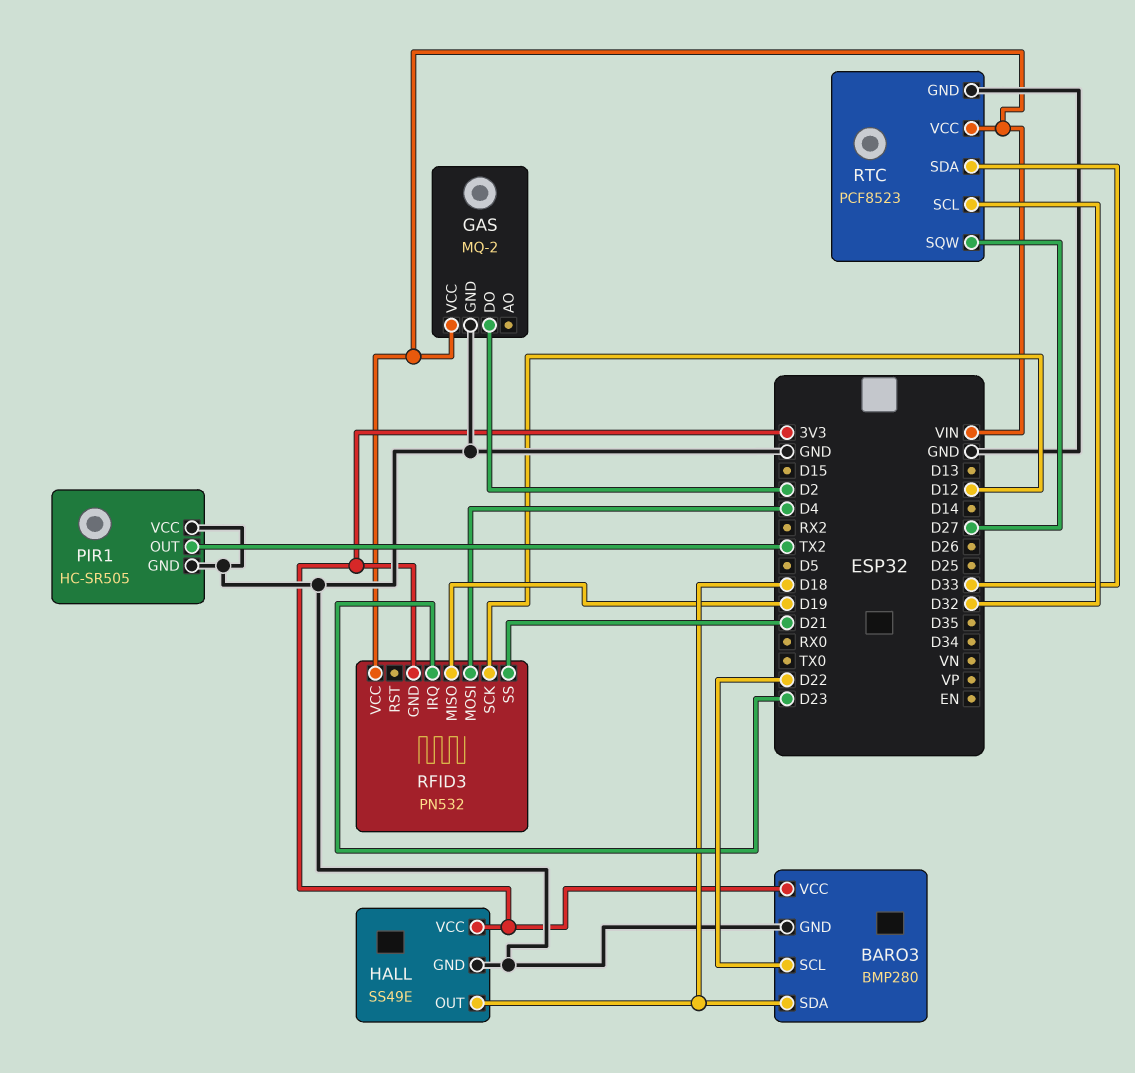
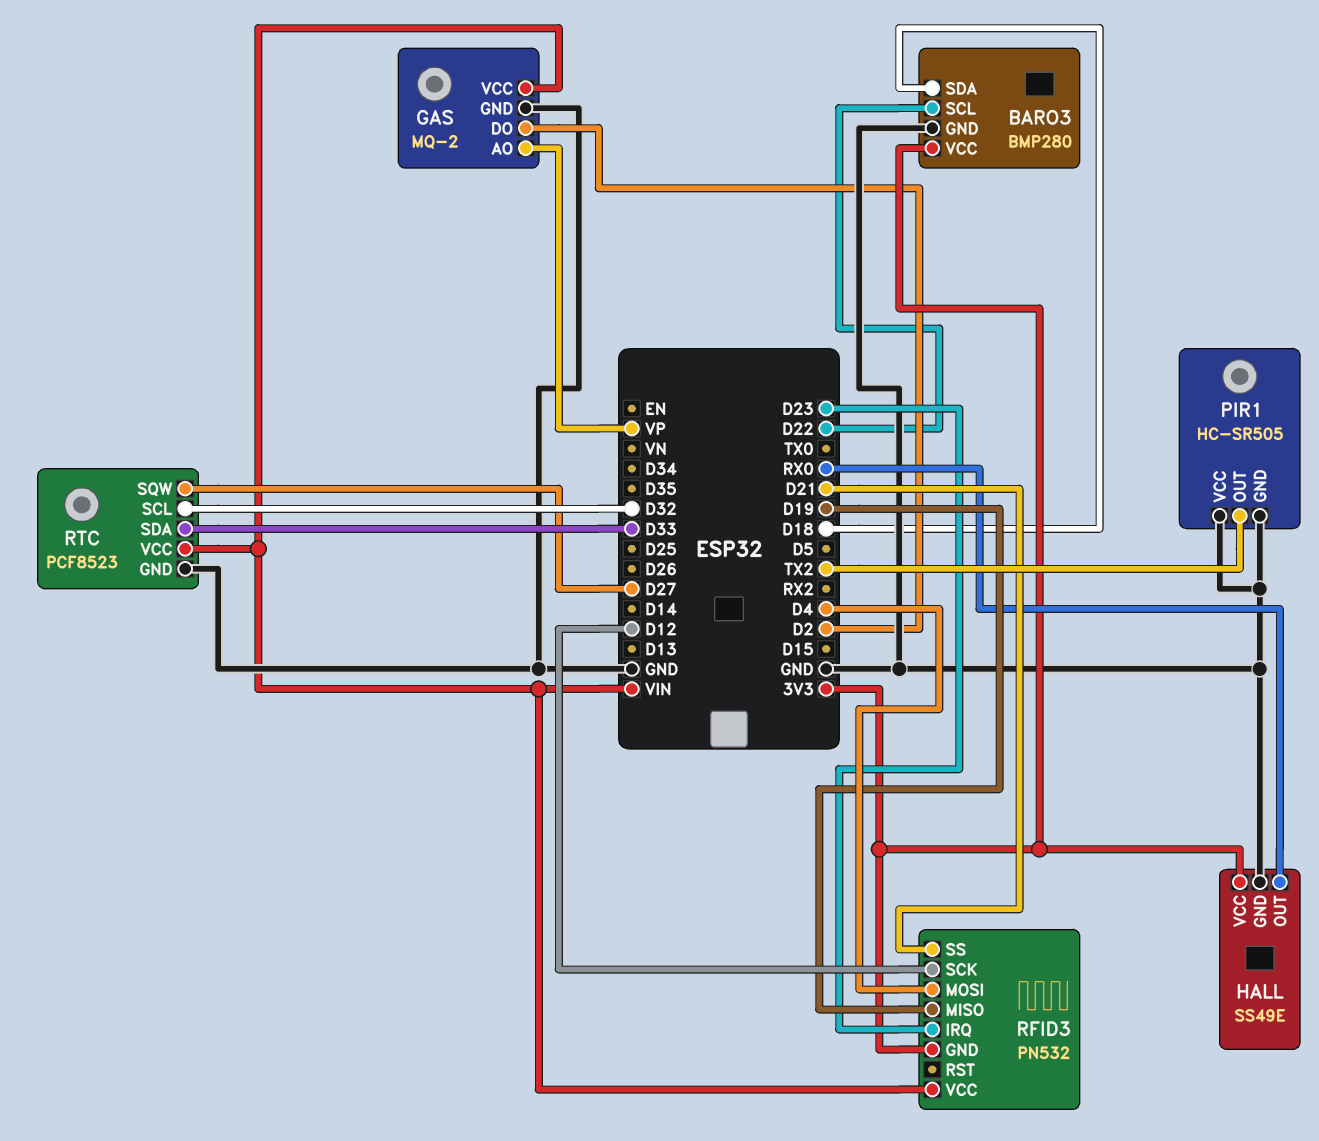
GAS pin AO: none -> VP
HALL pin OUT: D18 -> RX0

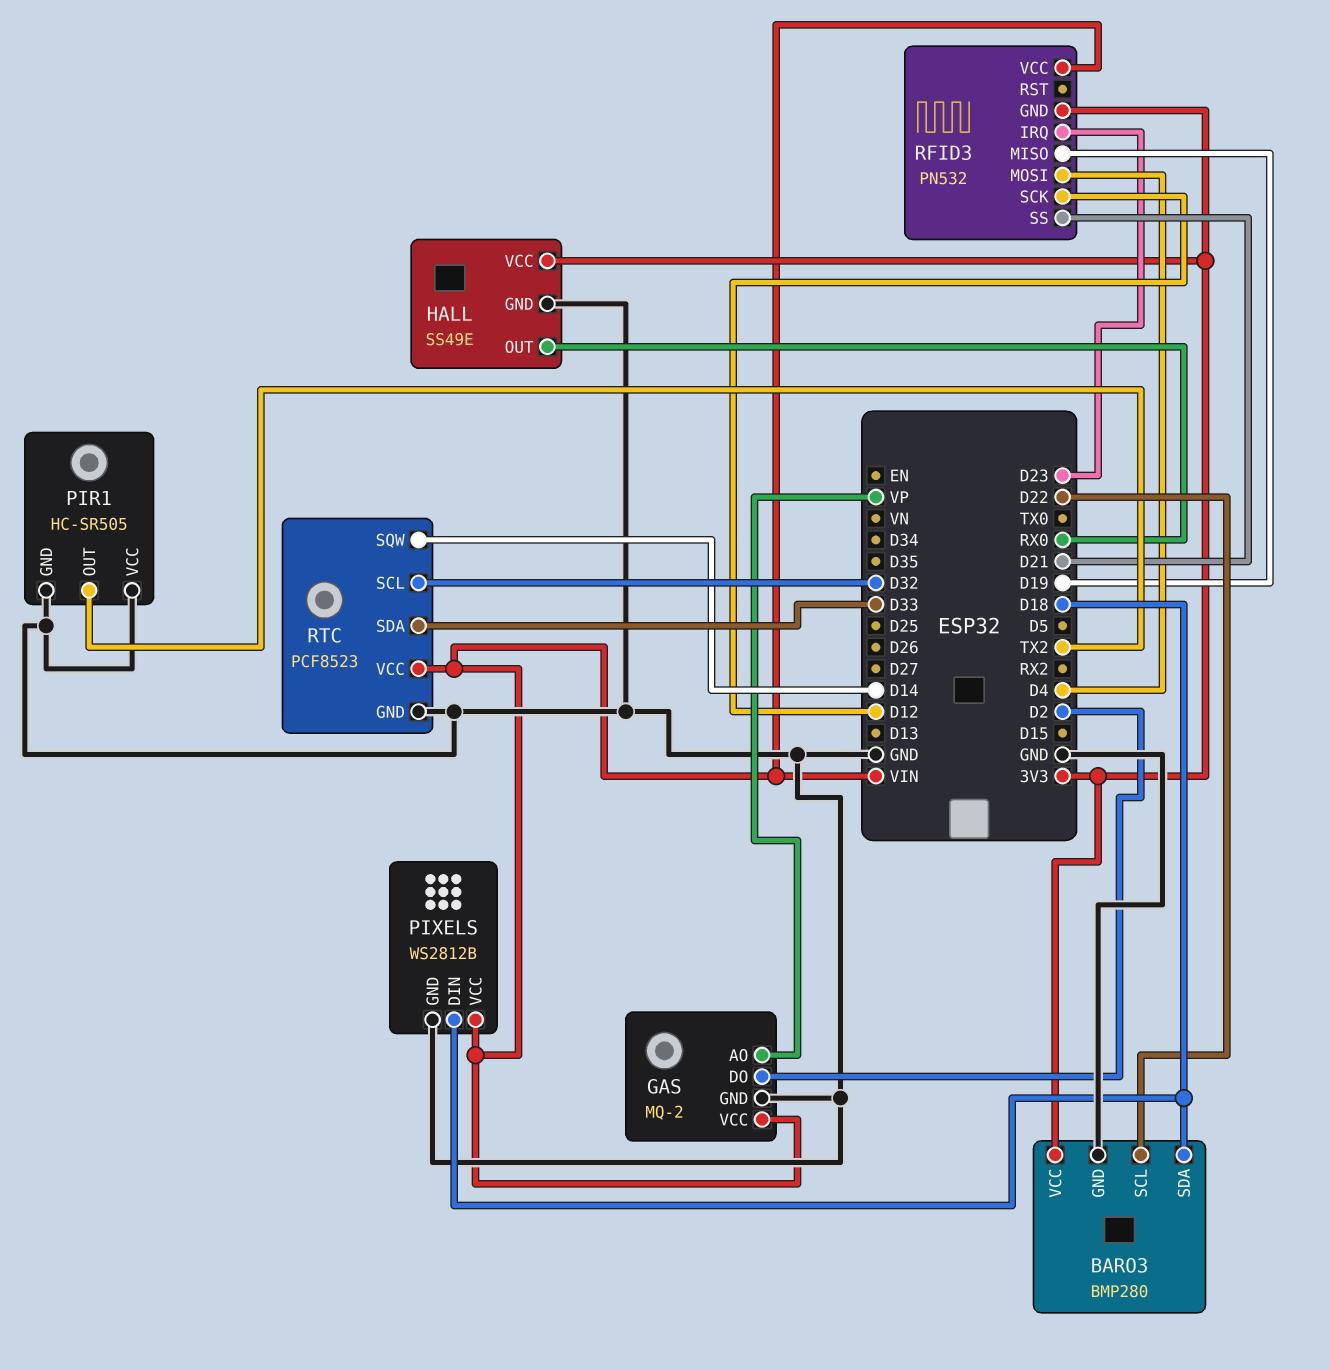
PIXELS: none -> WS2812B
PIXELS pin DIN: none -> D18
PIXELS pin GND: none -> GND
PIXELS pin VCC: none -> VIN
RTC pin SQW: D27 -> D14

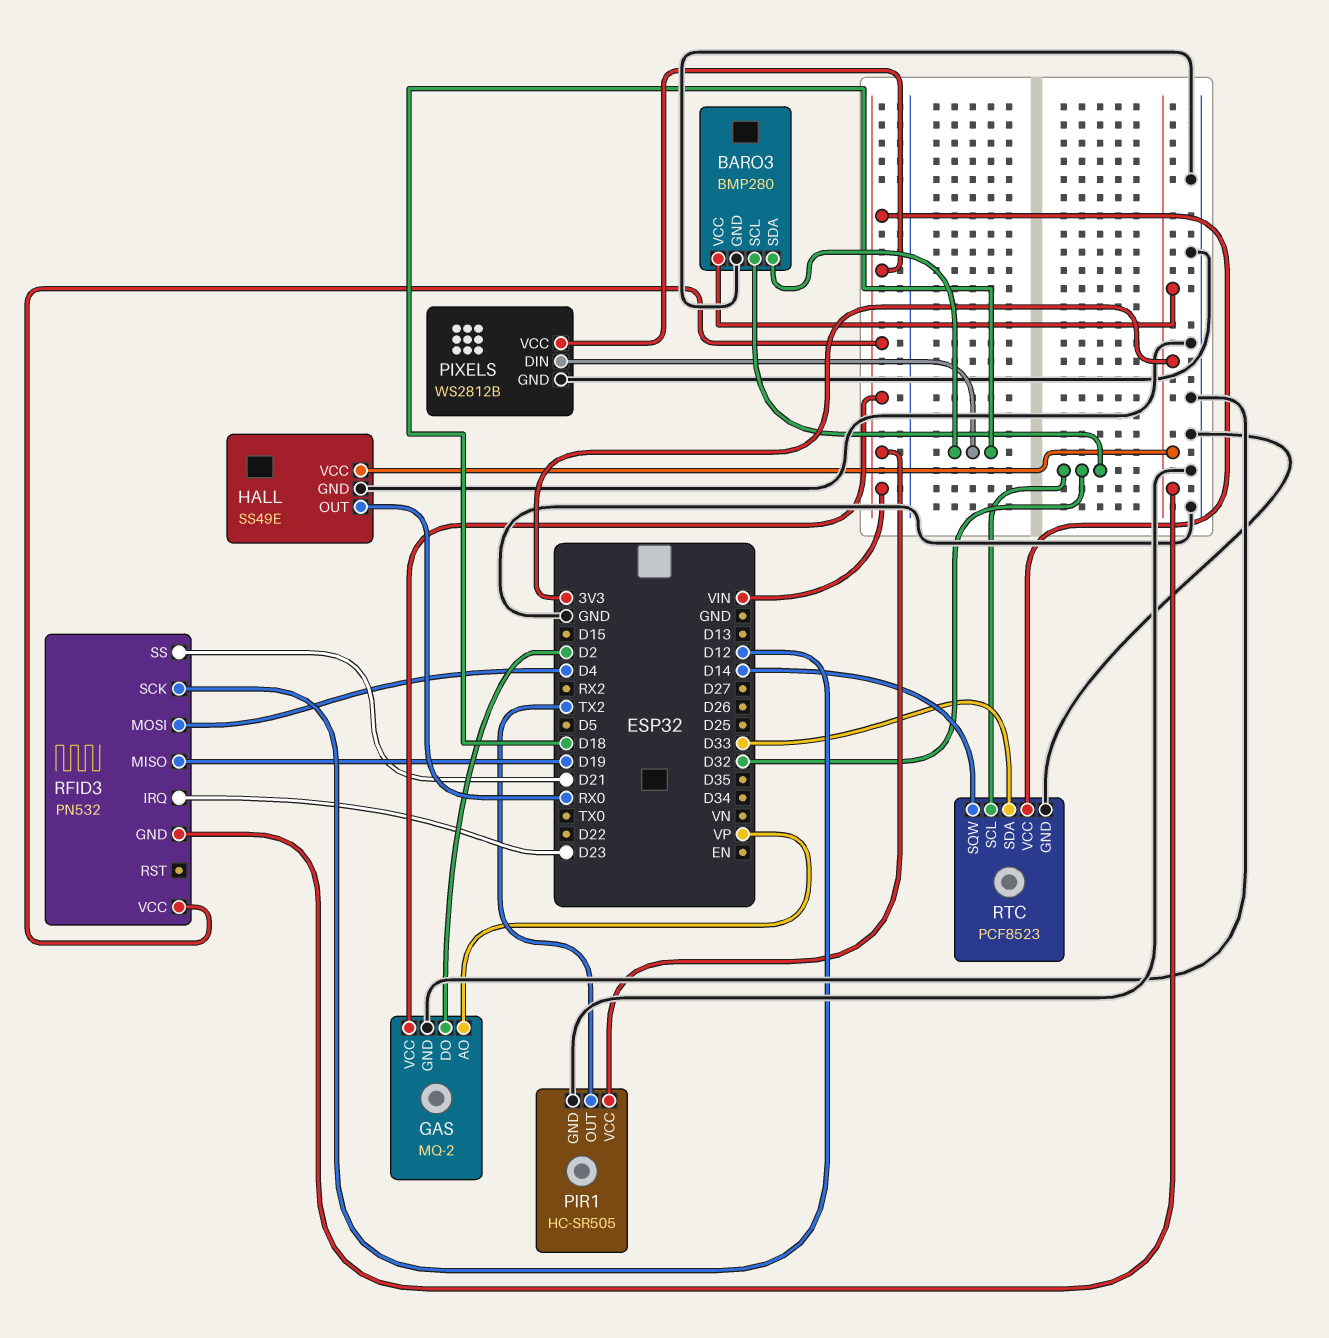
BARO3 pin SCL: D22 -> D32
PIR1 pin VCC: GND -> VIN

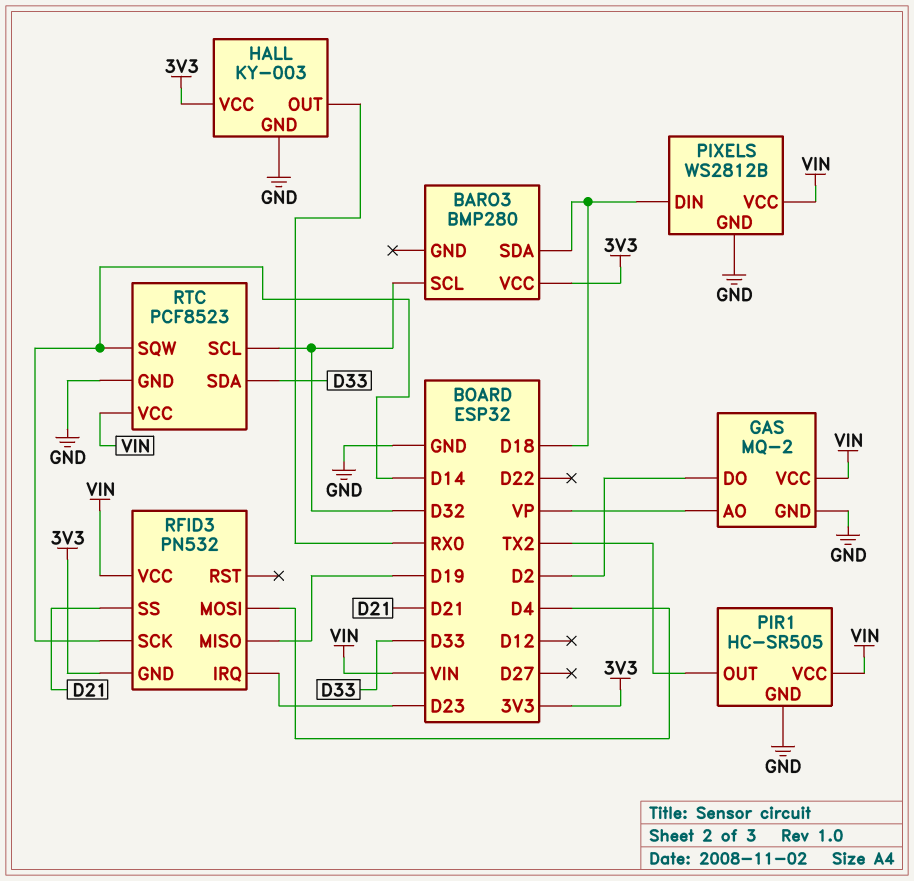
BARO3 pin GND: GND -> none
HALL: SS49E -> KY-003
RFID3 pin SCK: D12 -> D14

